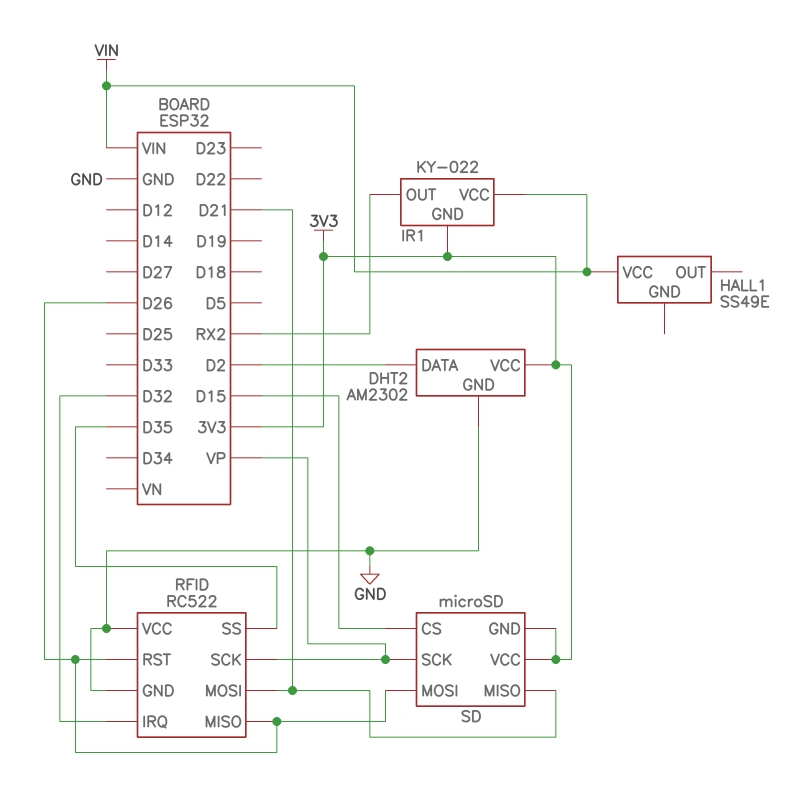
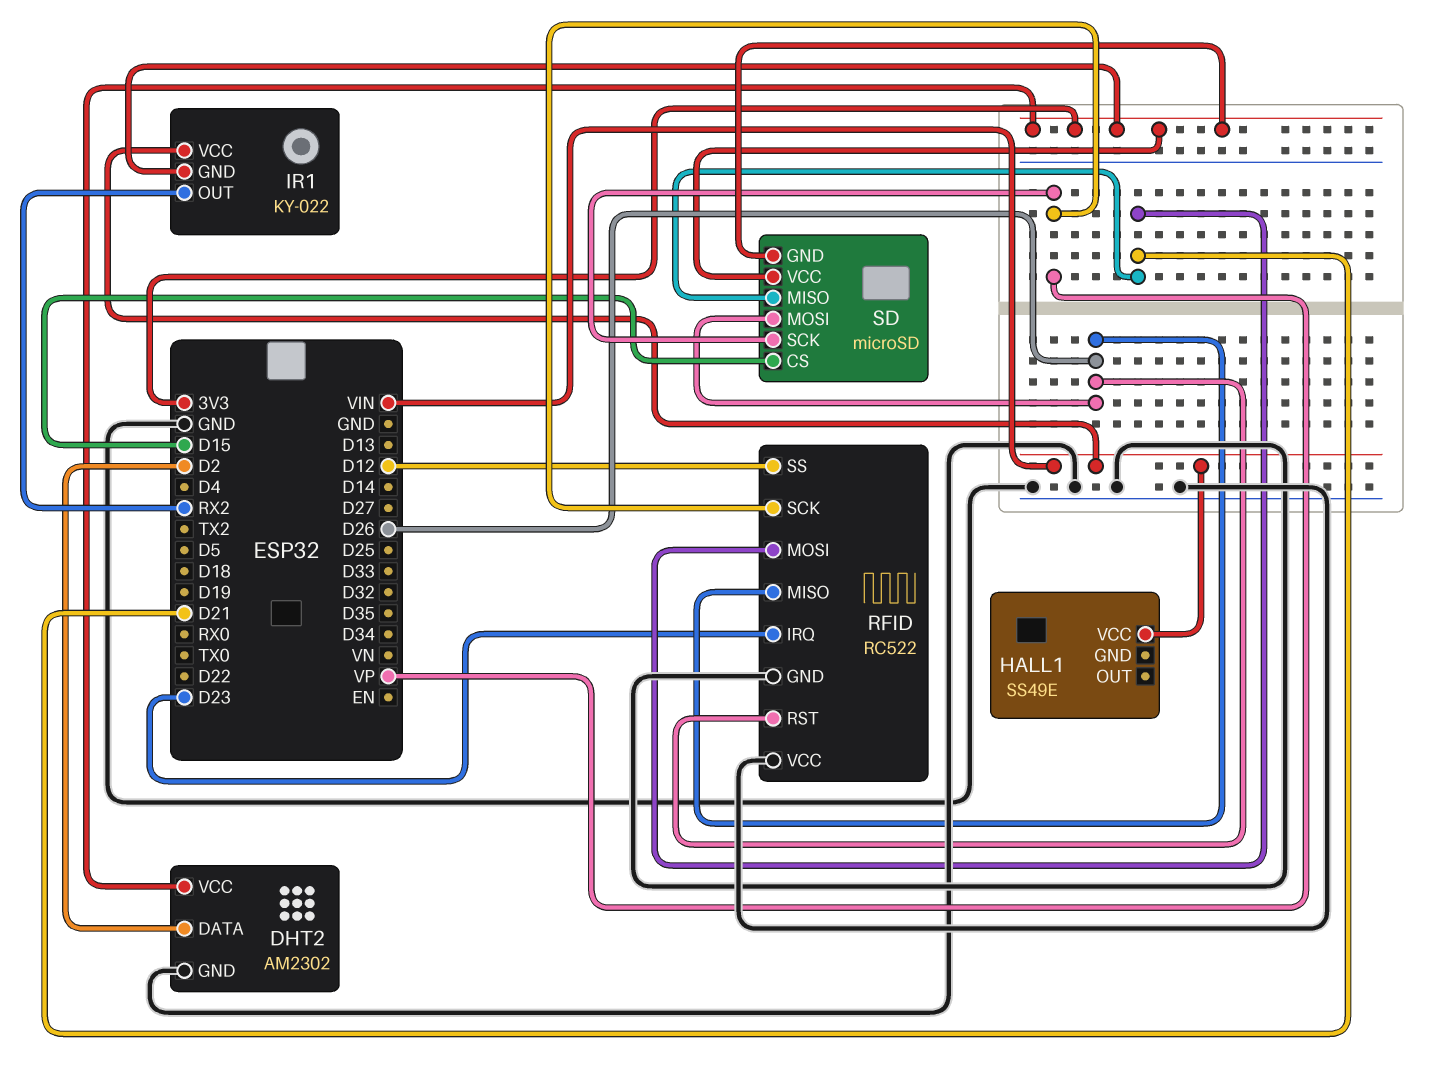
RFID pin IRQ: D32 -> D23
RFID pin SS: D35 -> D12

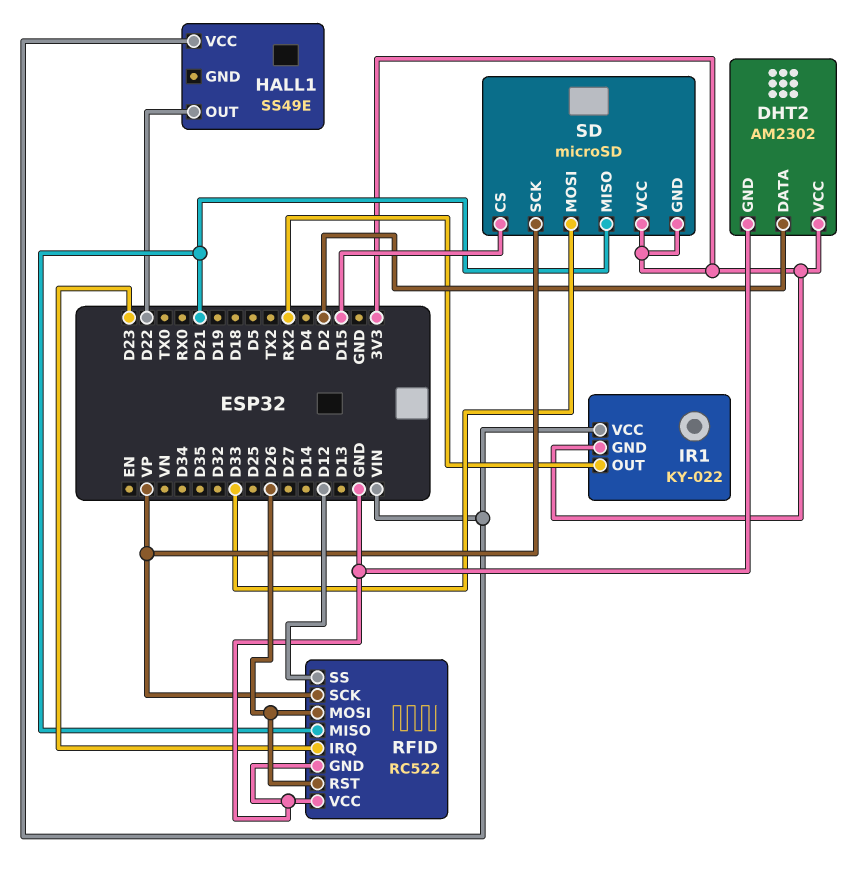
HALL1 pin OUT: none -> D22
RFID pin MISO: D26 -> D21
RFID pin MOSI: D21 -> D26
SD pin MOSI: D26 -> D33

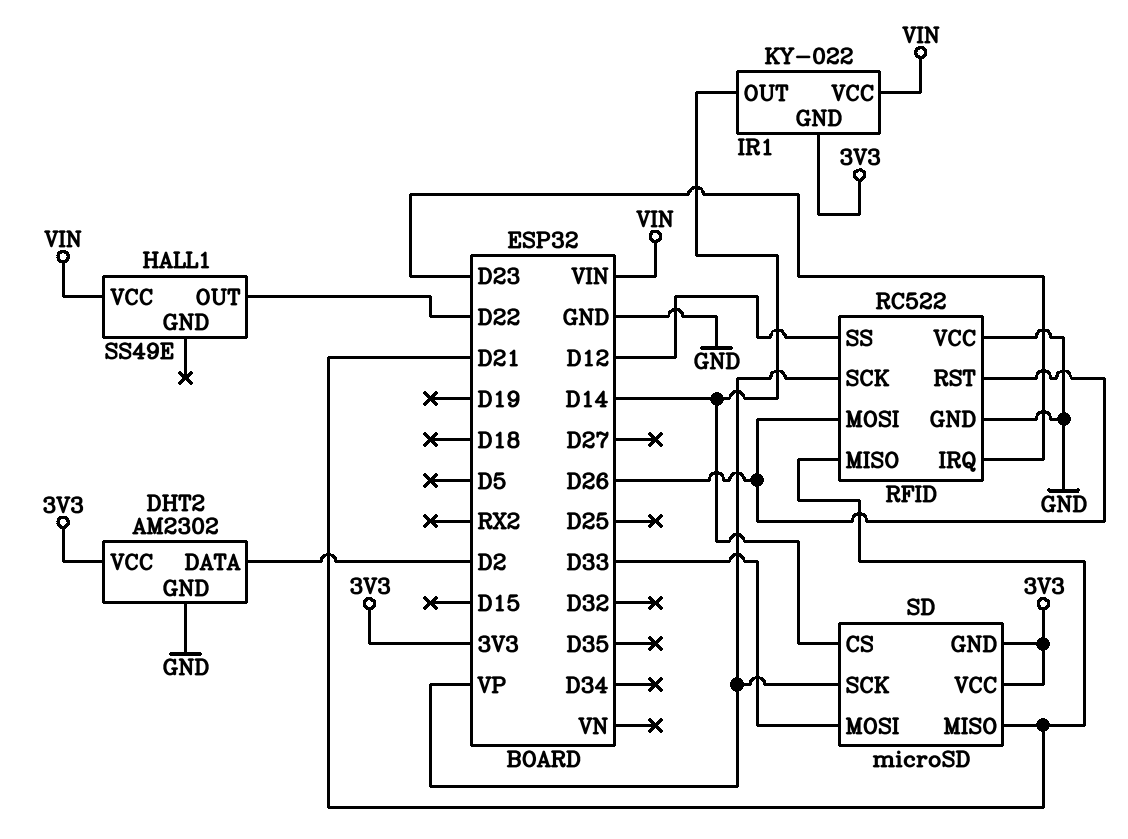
IR1 pin OUT: RX2 -> D14
SD pin CS: D15 -> D14

